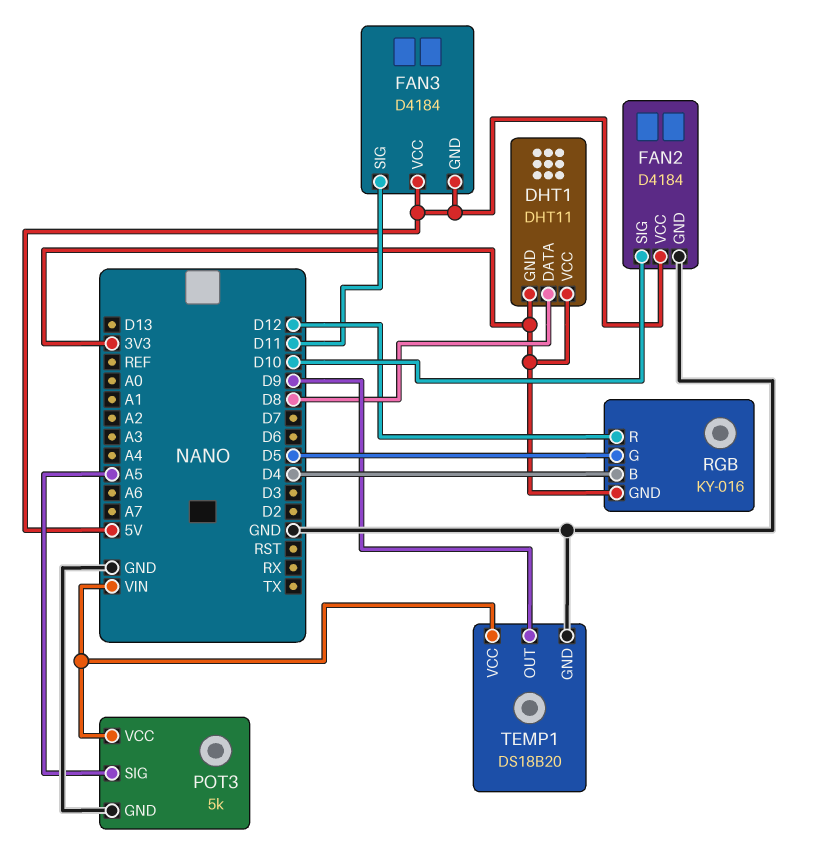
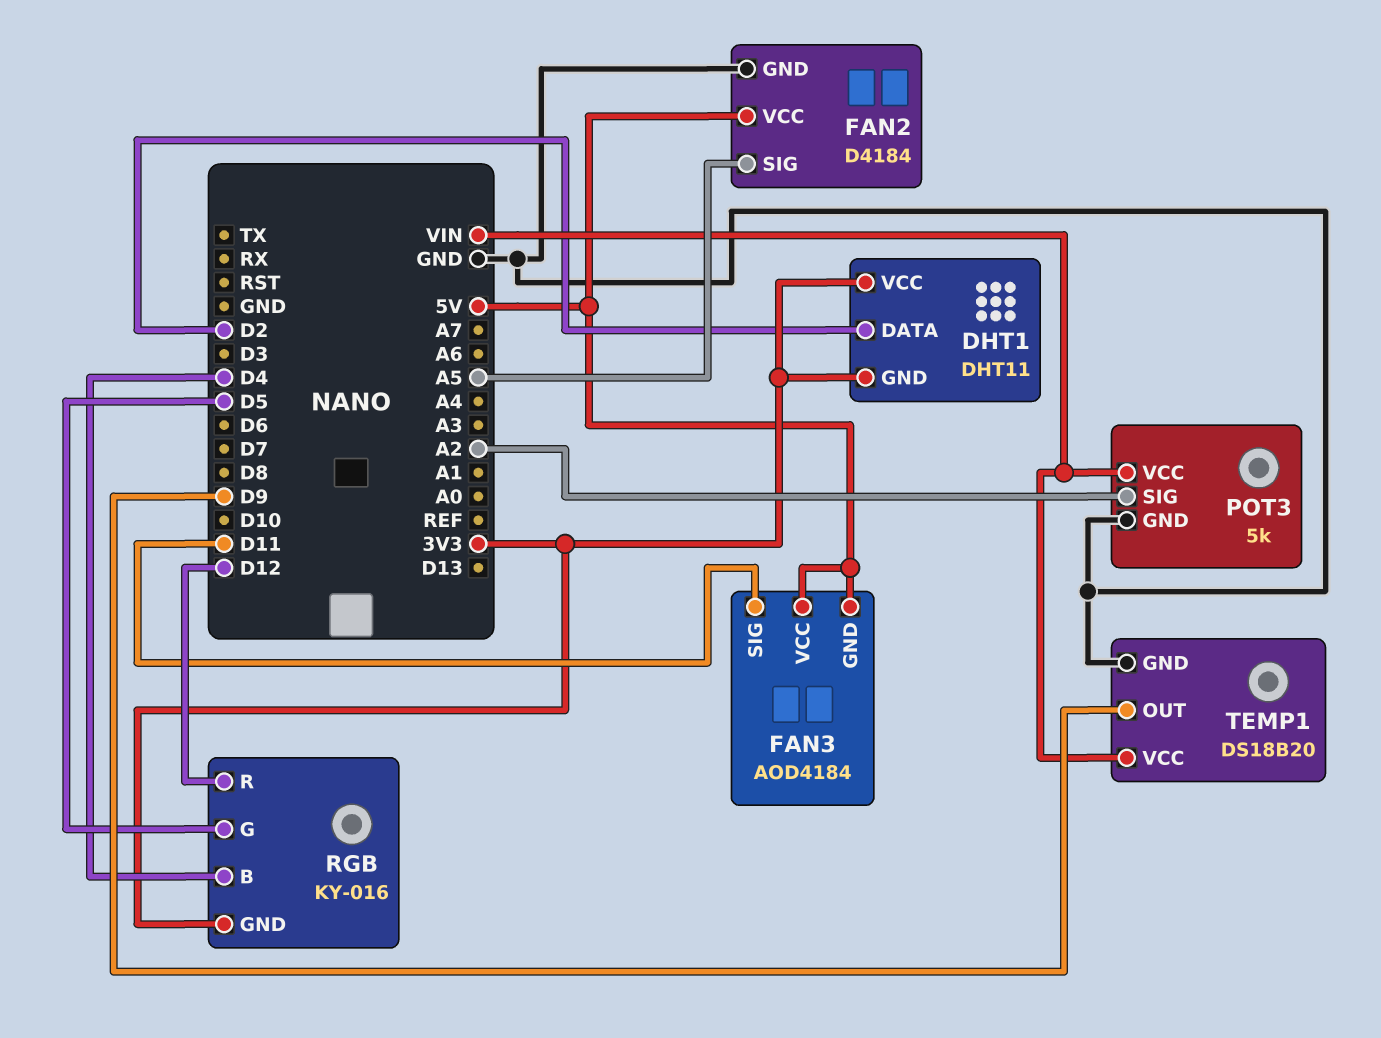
DHT1 pin DATA: D8 -> D2
FAN2 pin SIG: D10 -> A5
FAN3: D4184 -> AOD4184
POT3 pin SIG: A5 -> A2

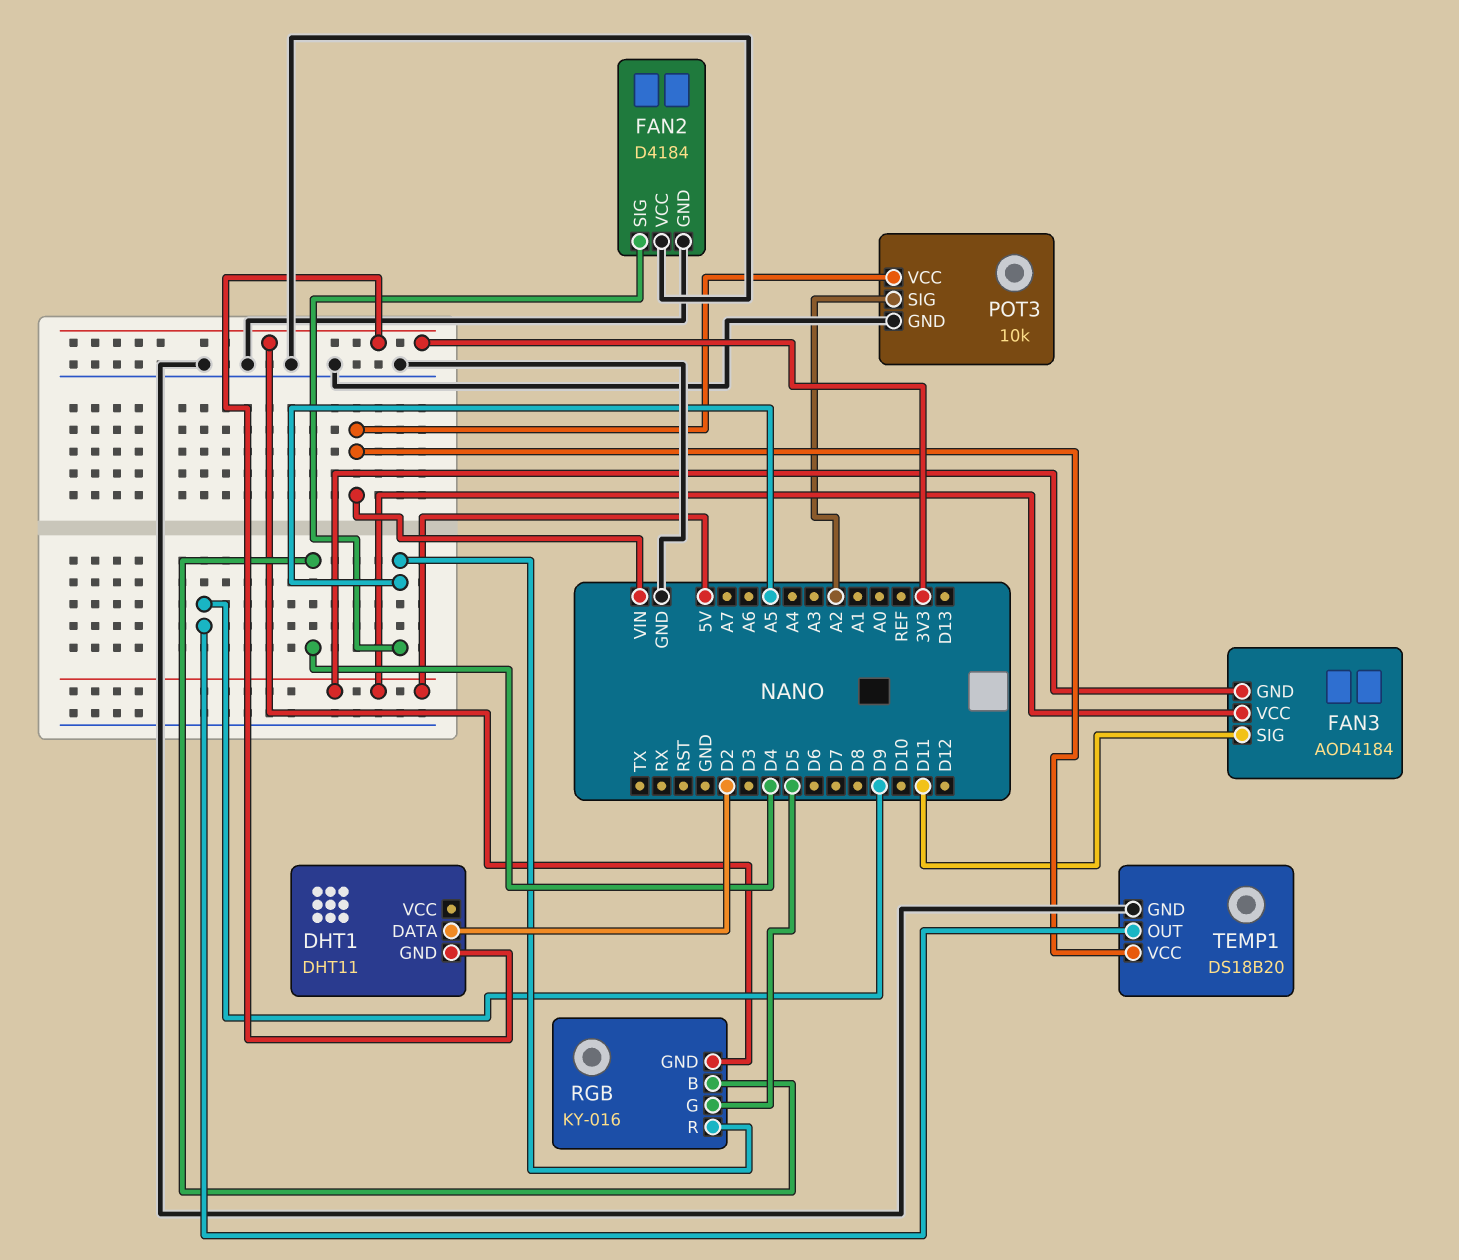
DHT1 pin VCC: 3V3 -> none
FAN2 pin VCC: 5V -> GND
POT3: 5k -> 10k
RGB pin R: D12 -> A5

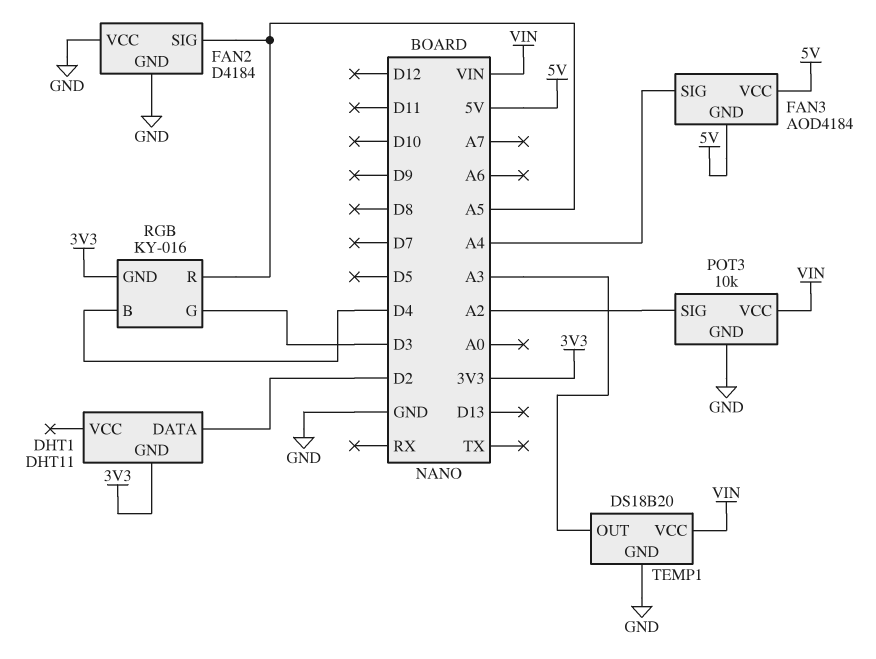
FAN3 pin SIG: D11 -> A4
RGB pin G: D5 -> D3
TEMP1 pin OUT: D9 -> A3

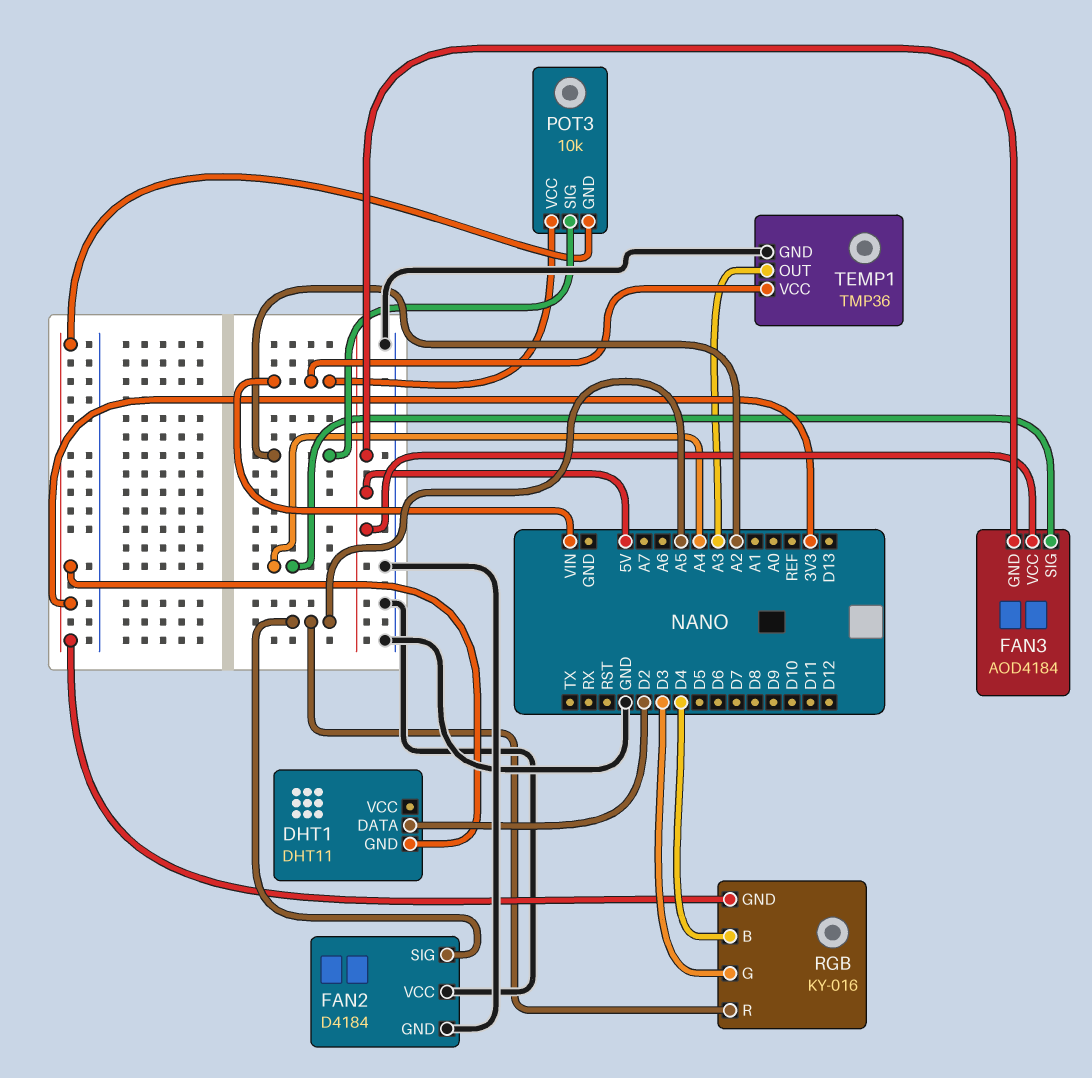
POT3 pin GND: GND -> 3V3
TEMP1: DS18B20 -> TMP36

